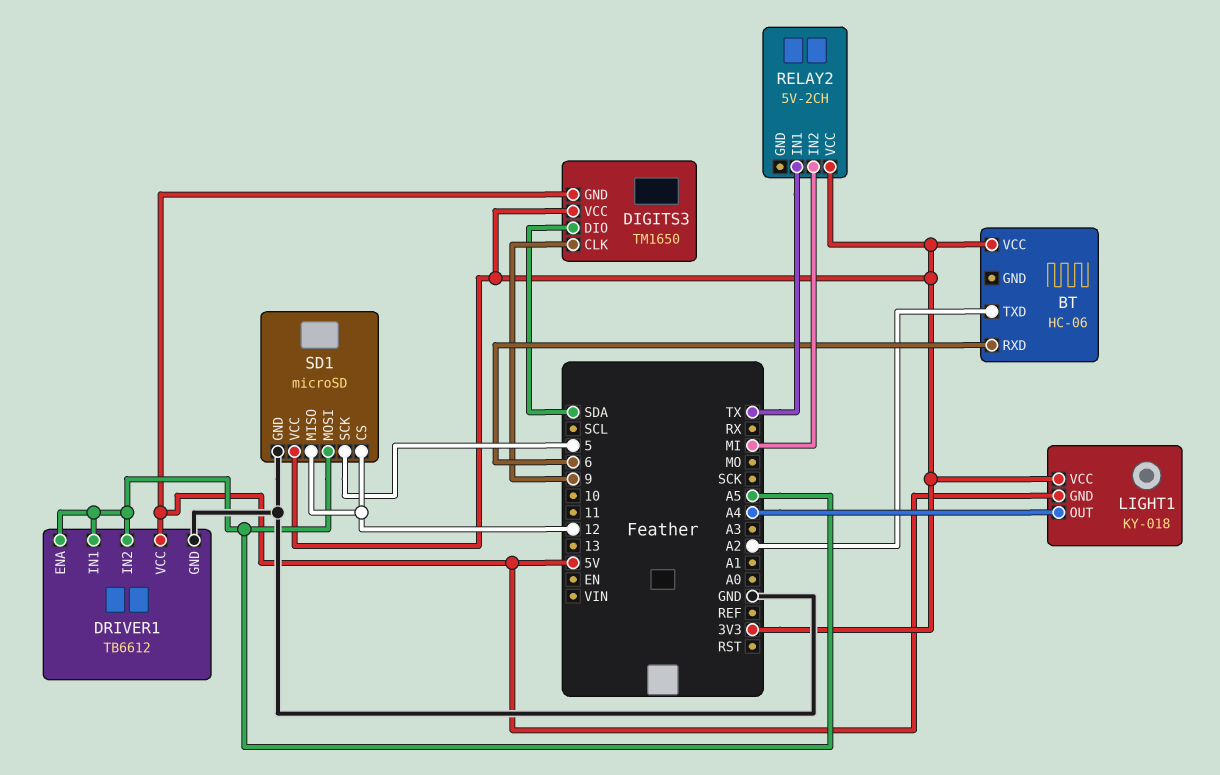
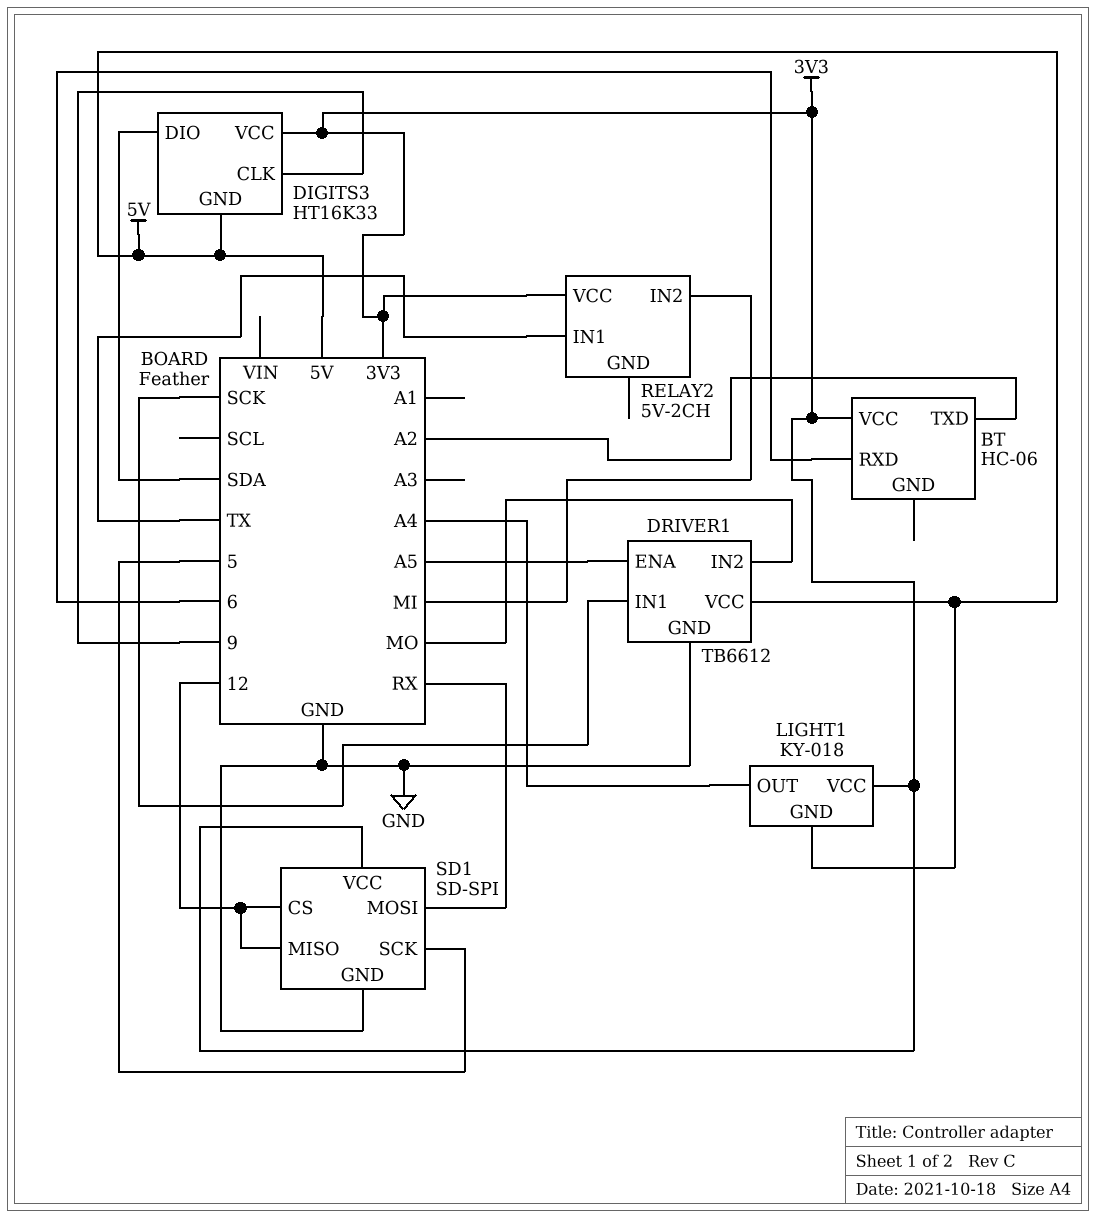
DIGITS3: TM1650 -> HT16K33
DRIVER1 pin IN1: A5 -> SCK
DRIVER1 pin IN2: A5 -> MO
SD1: microSD -> SD-SPI
SD1 pin MOSI: A5 -> RX

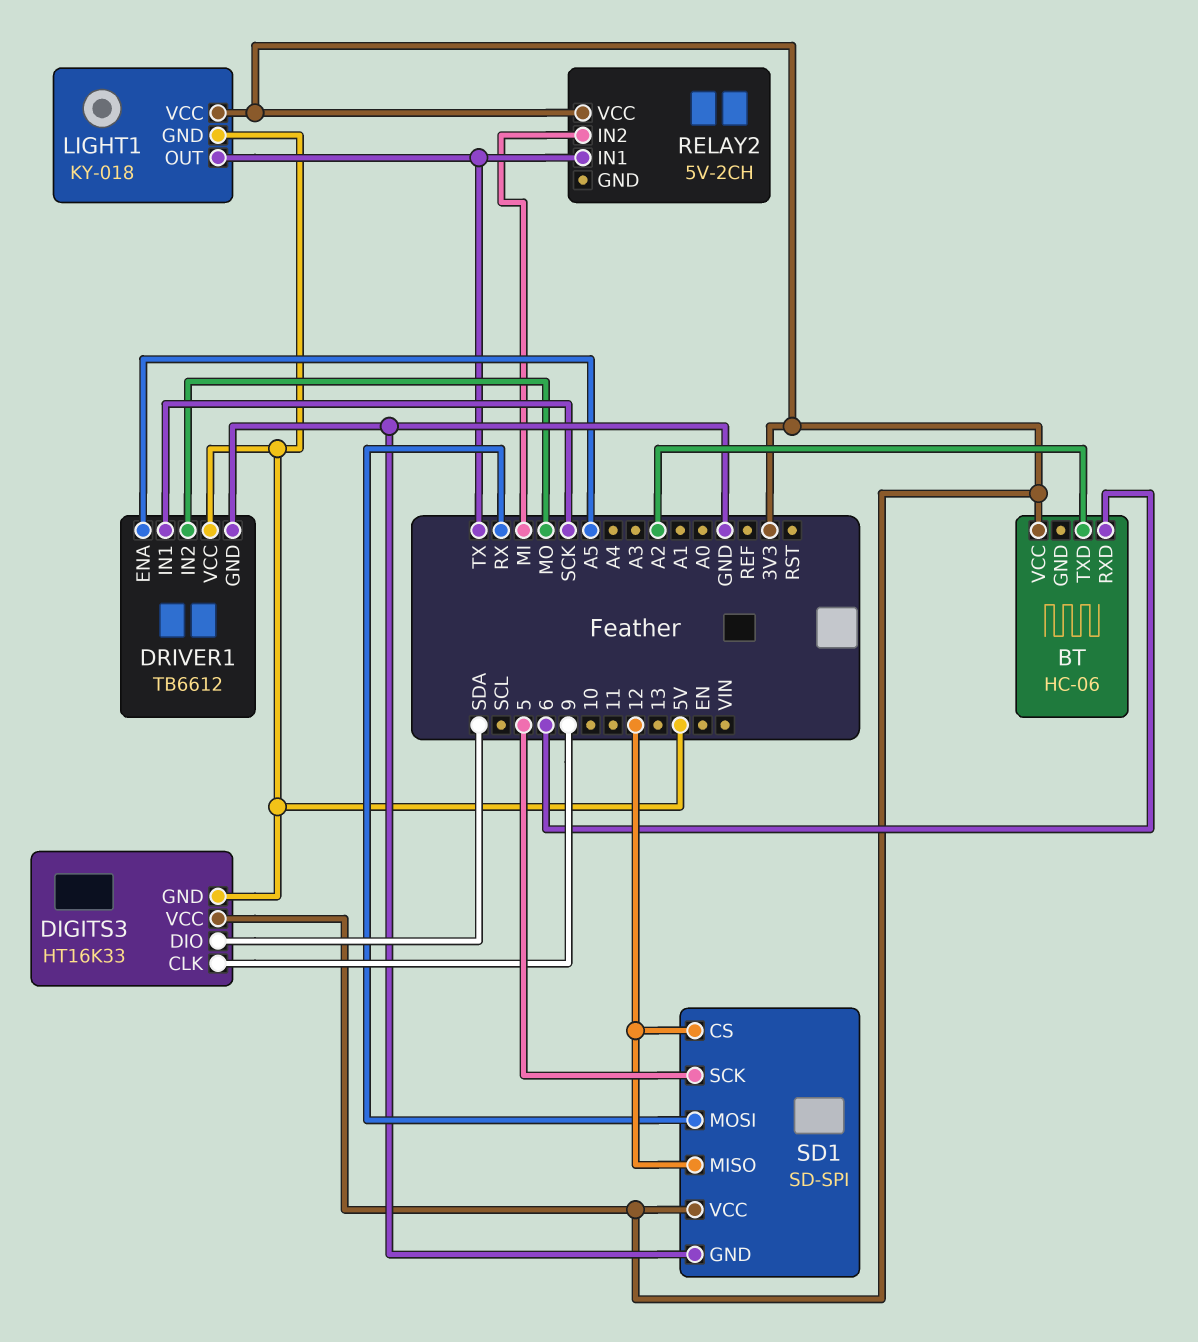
LIGHT1 pin OUT: A4 -> TX

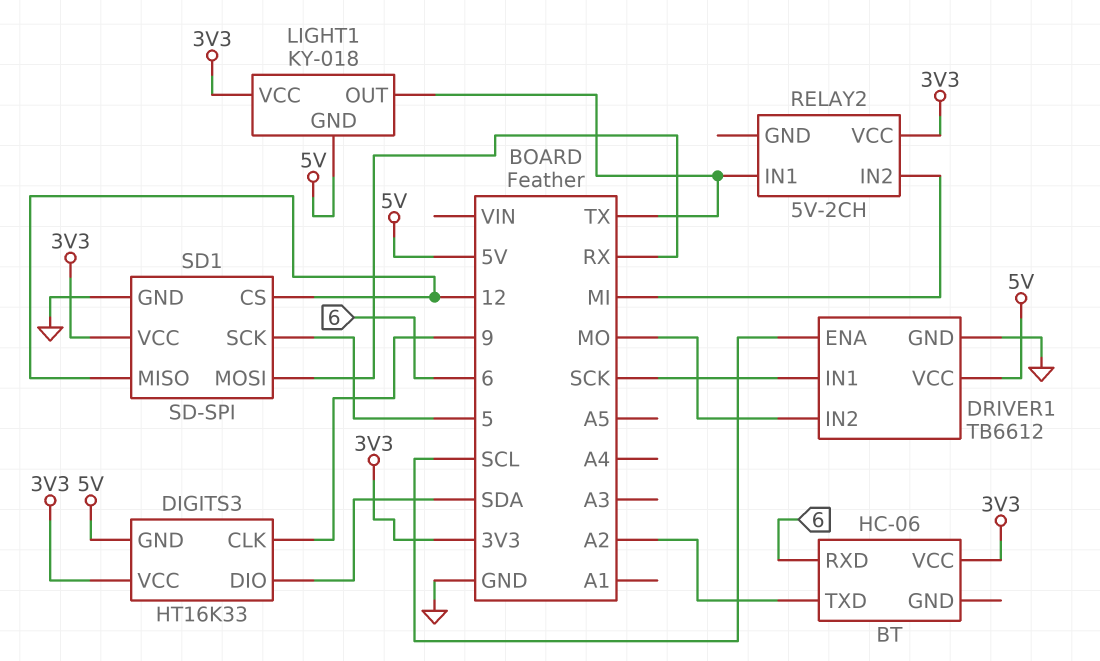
DRIVER1 pin ENA: A5 -> SCL

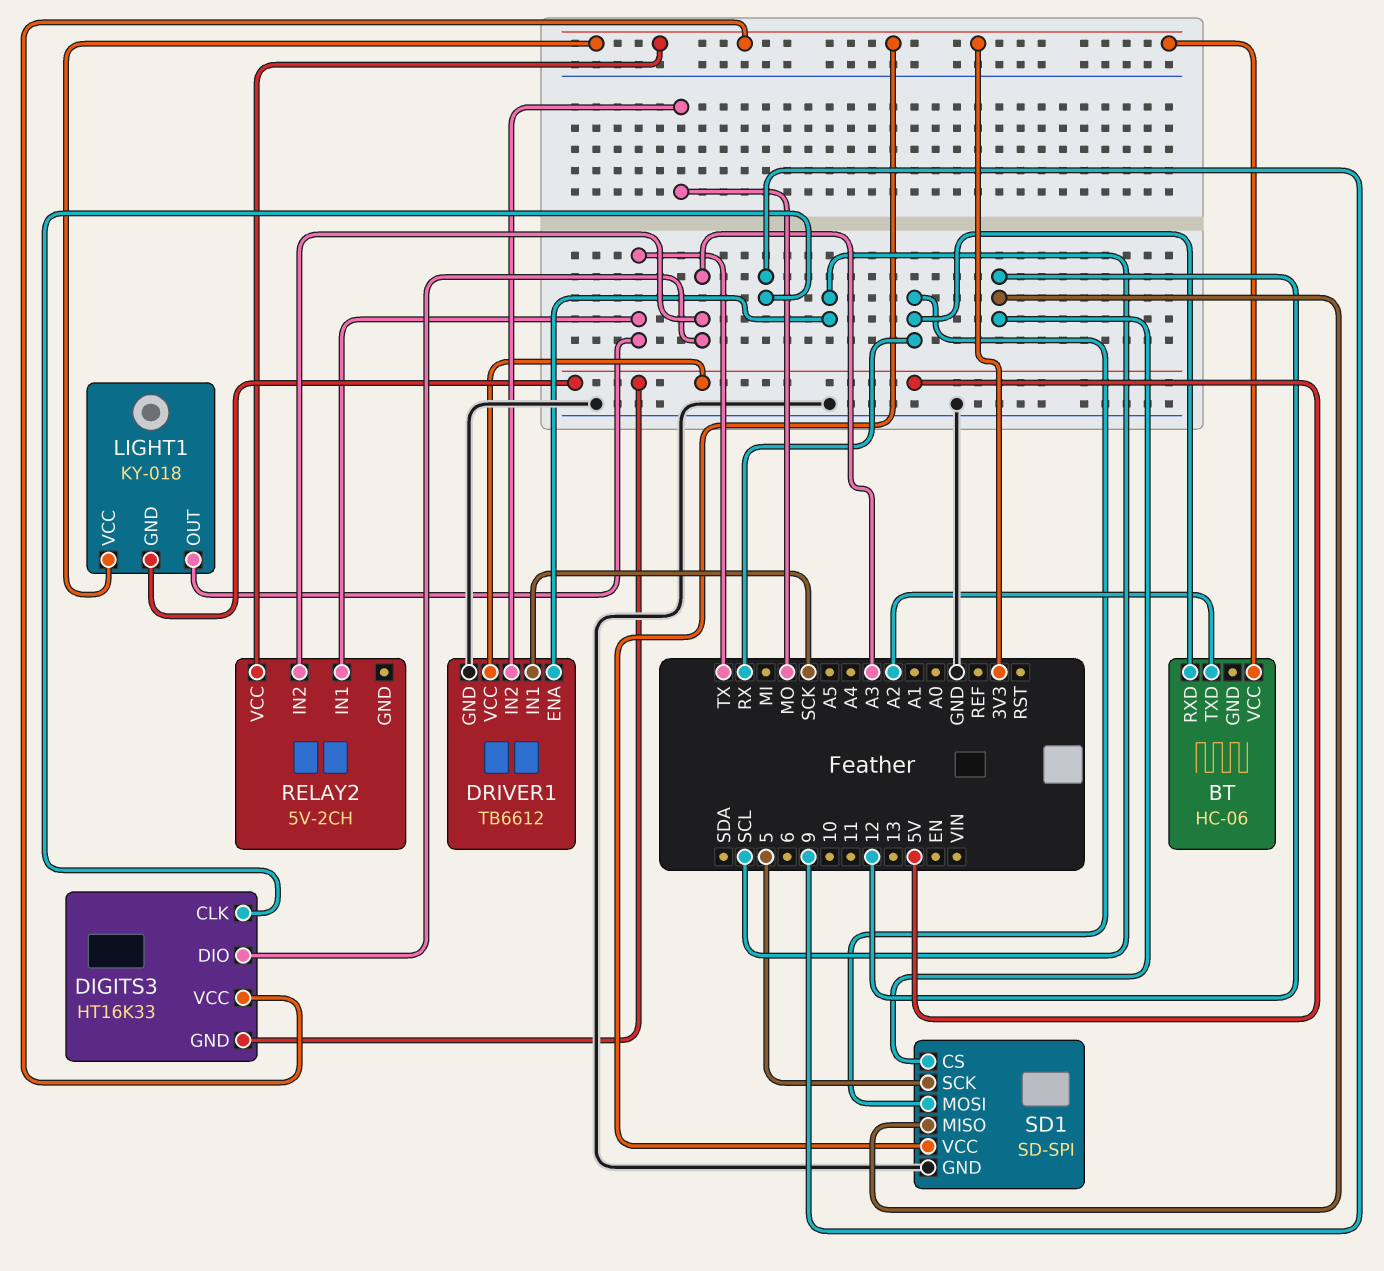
BT pin RXD: 6 -> RX
DIGITS3 pin DIO: SDA -> A3
RELAY2 pin IN2: MI -> A3

